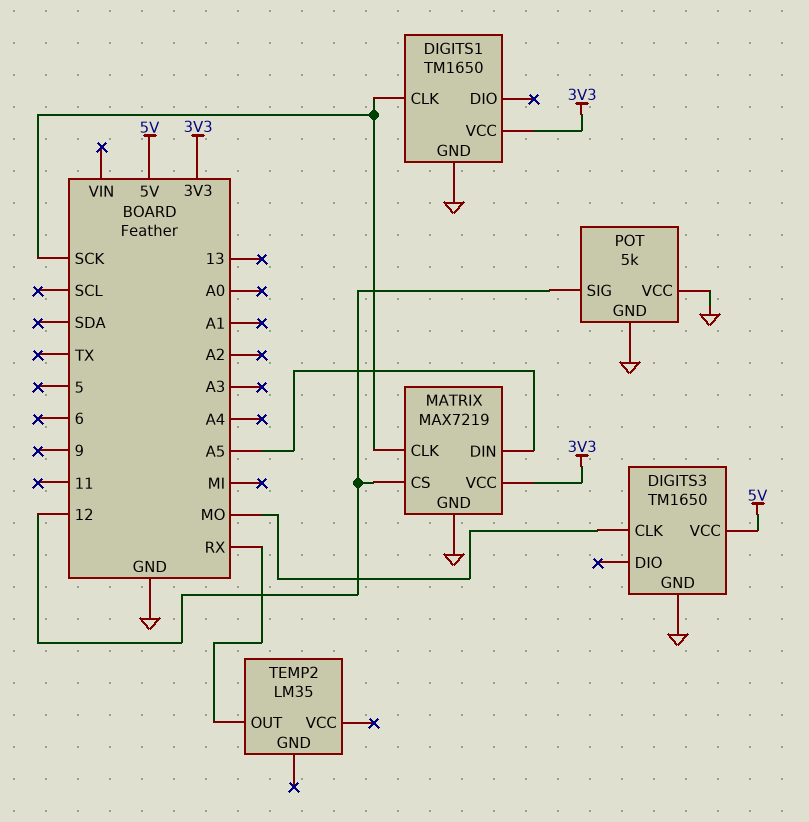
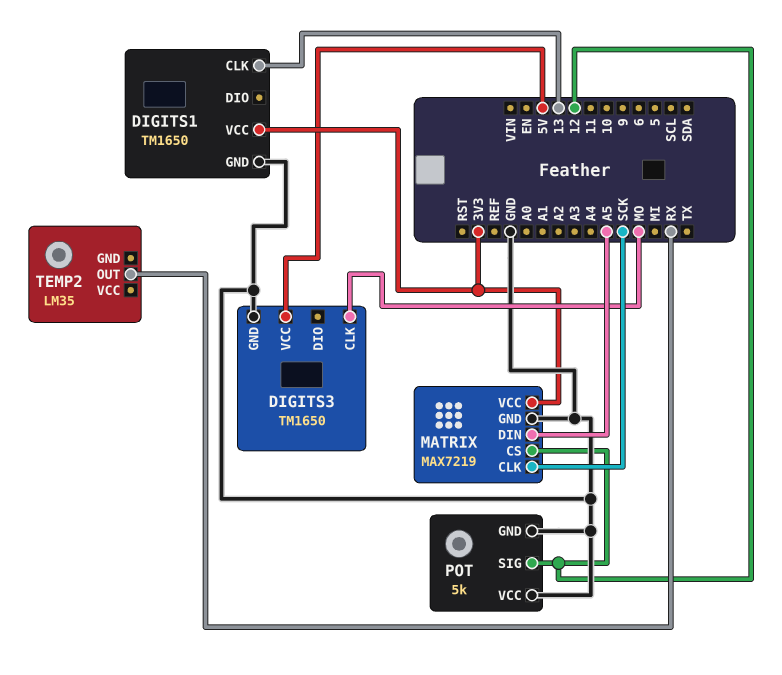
DIGITS1 pin CLK: SCK -> 13

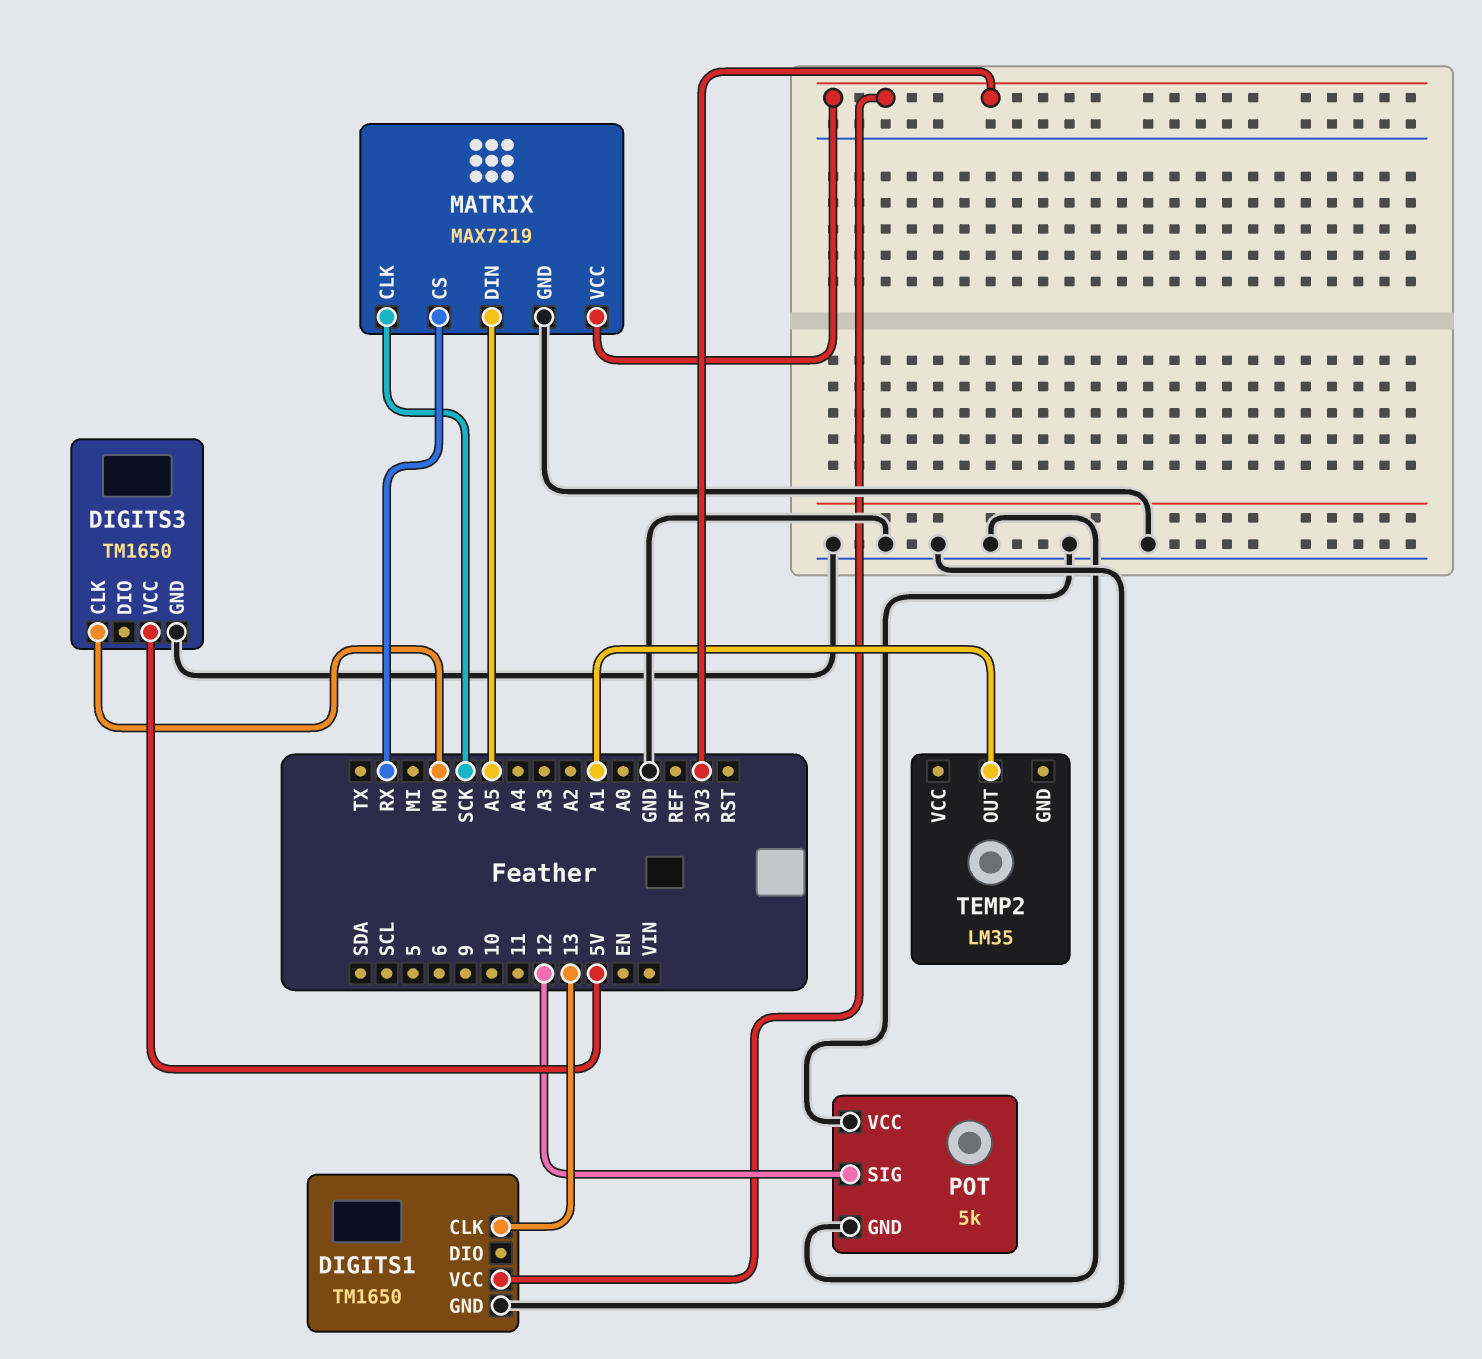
MATRIX pin CS: 12 -> RX
TEMP2 pin OUT: RX -> A1

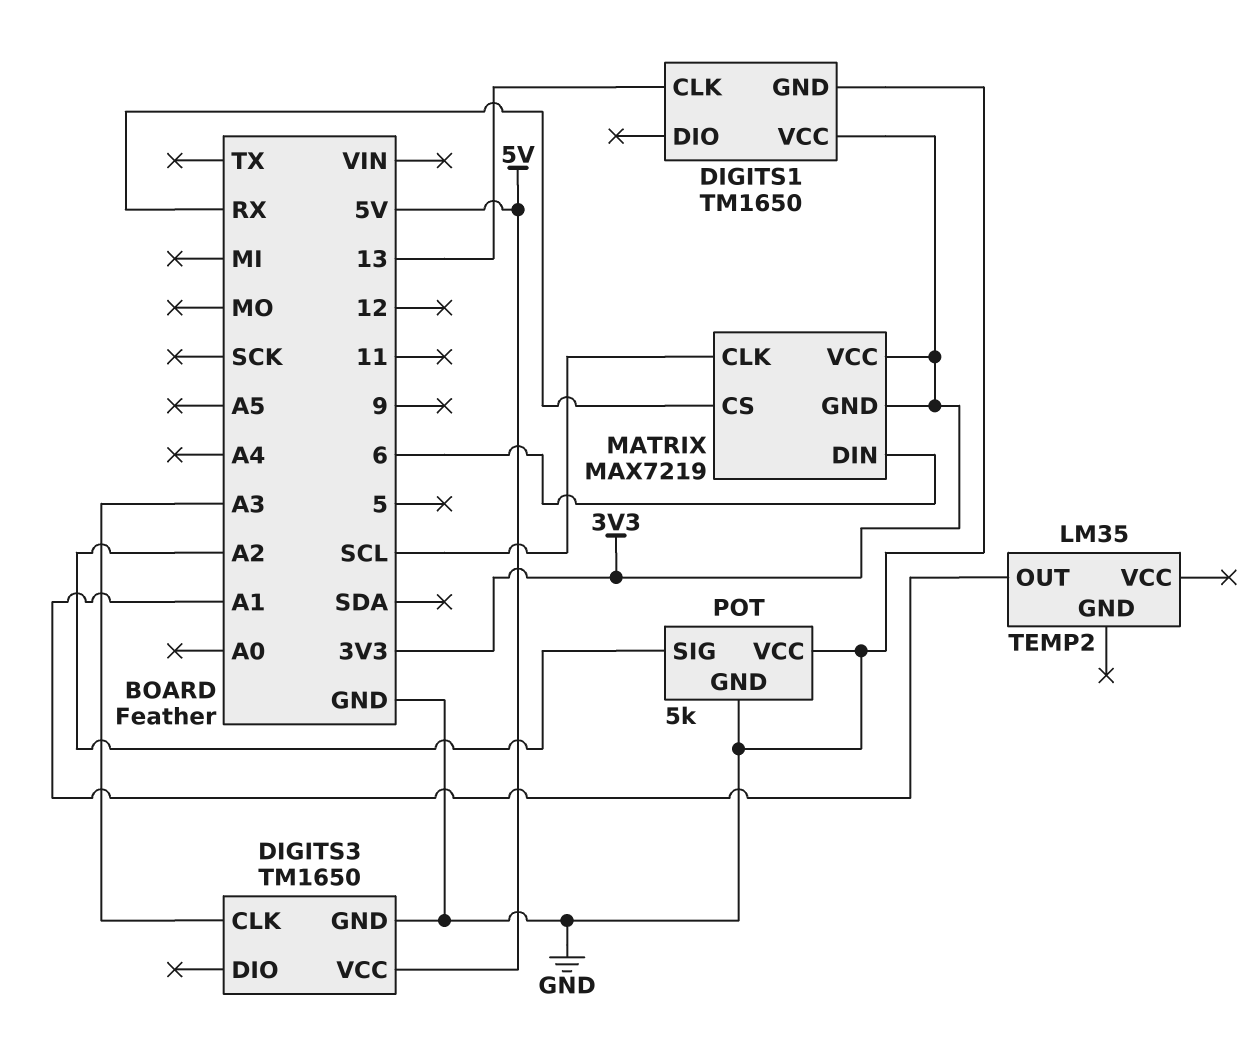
DIGITS3 pin CLK: MO -> A3
MATRIX pin CLK: SCK -> SCL
MATRIX pin DIN: A5 -> 6
MATRIX pin GND: GND -> 3V3
POT pin SIG: 12 -> A2

